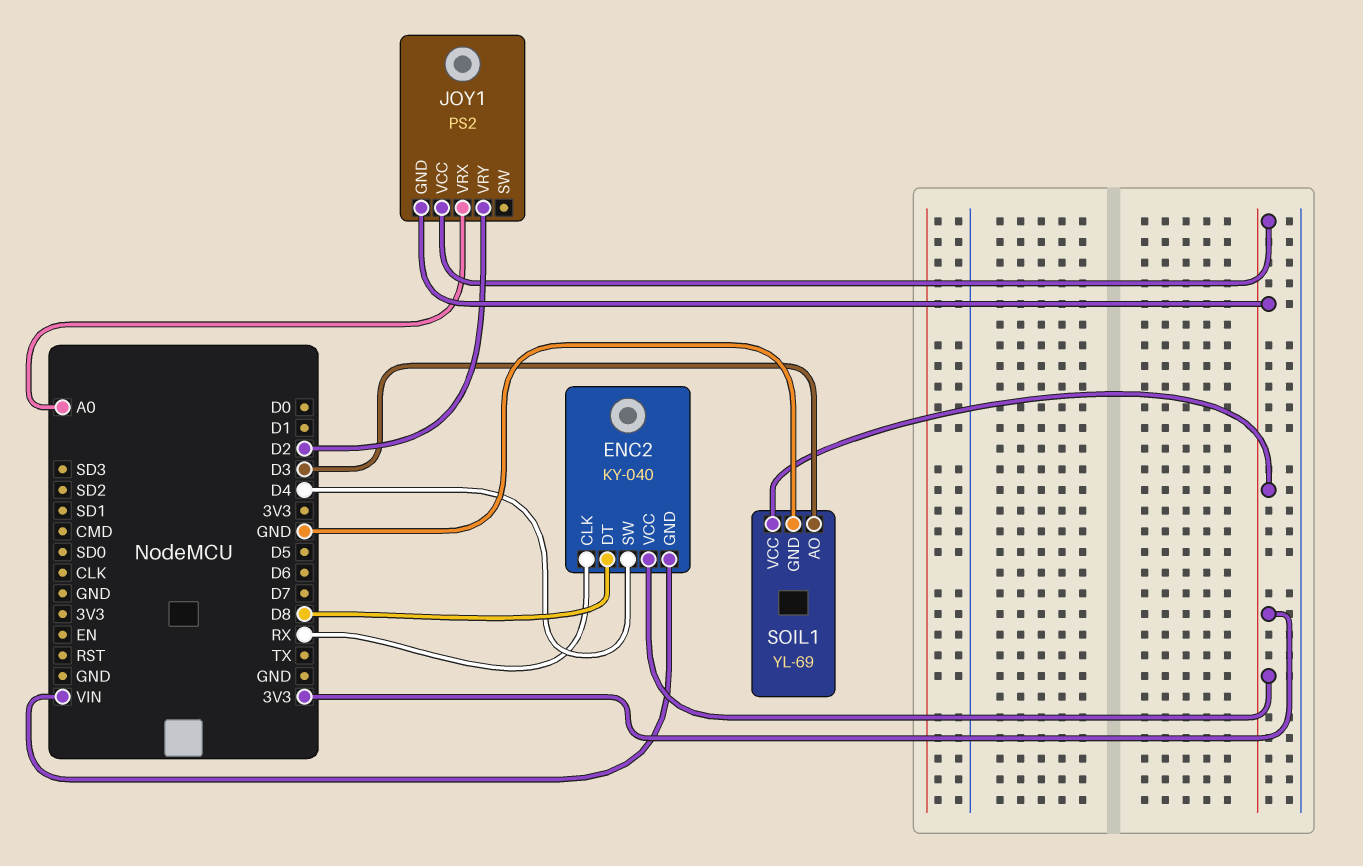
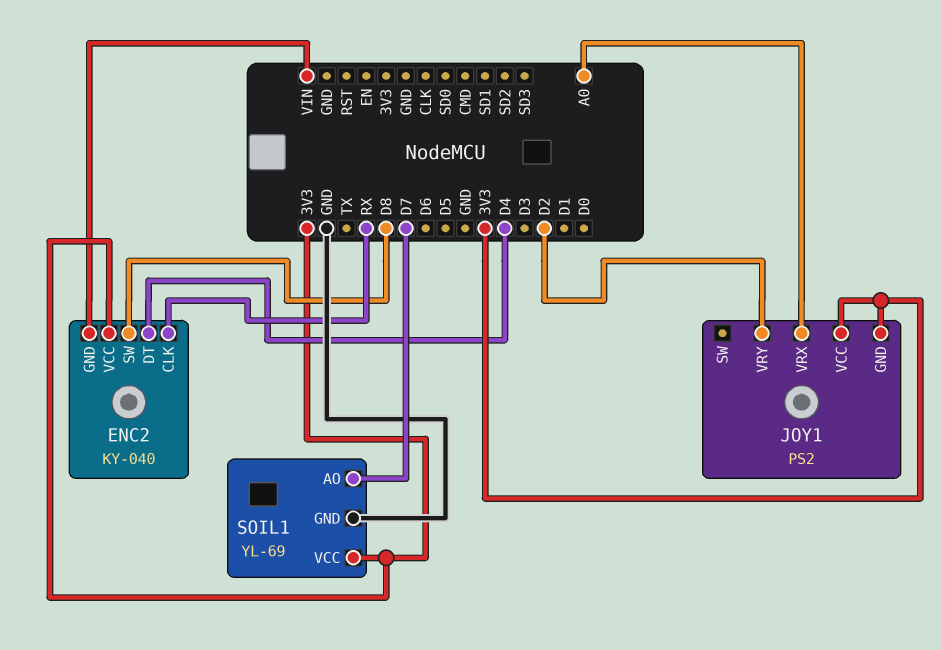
ENC2 pin DT: D8 -> D4
ENC2 pin SW: D4 -> D8
SOIL1 pin AO: D3 -> D7

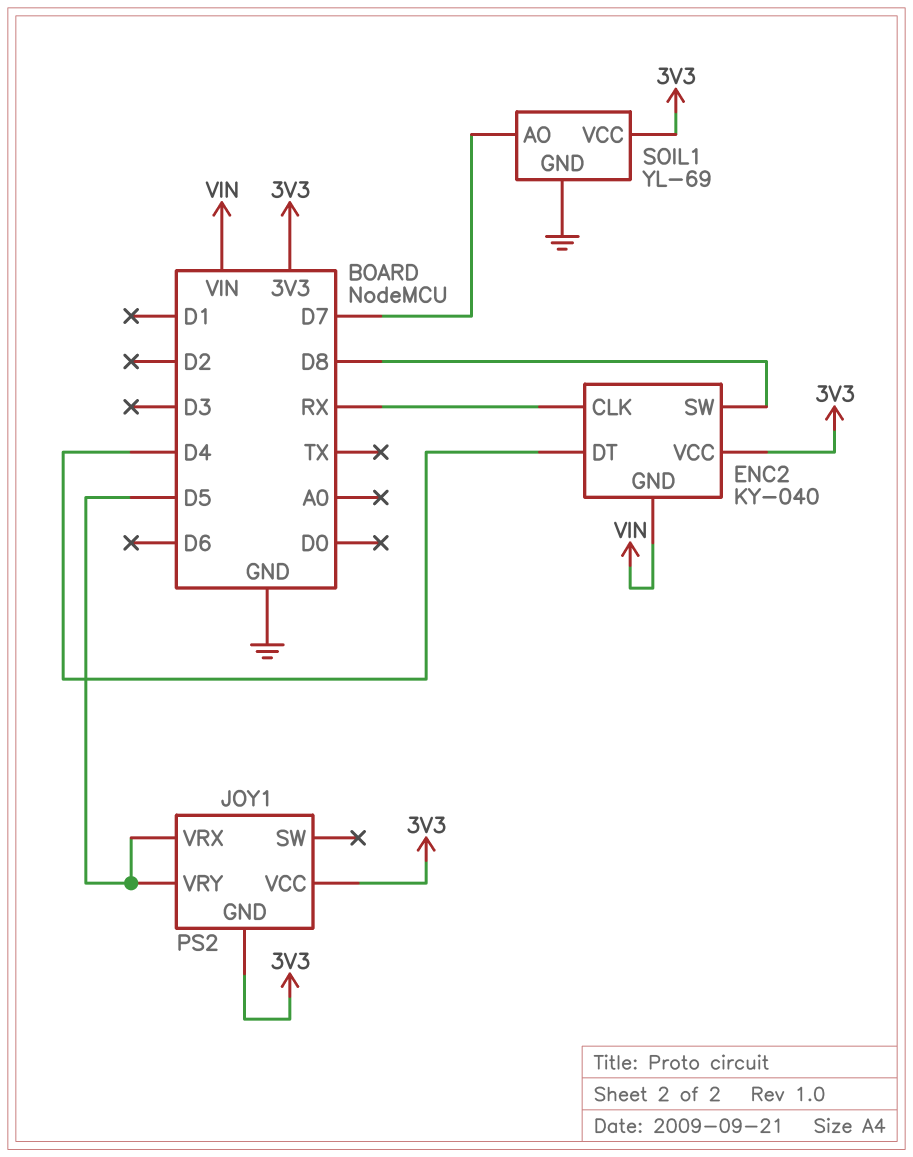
JOY1 pin VRX: A0 -> D5
JOY1 pin VRY: D2 -> D5

